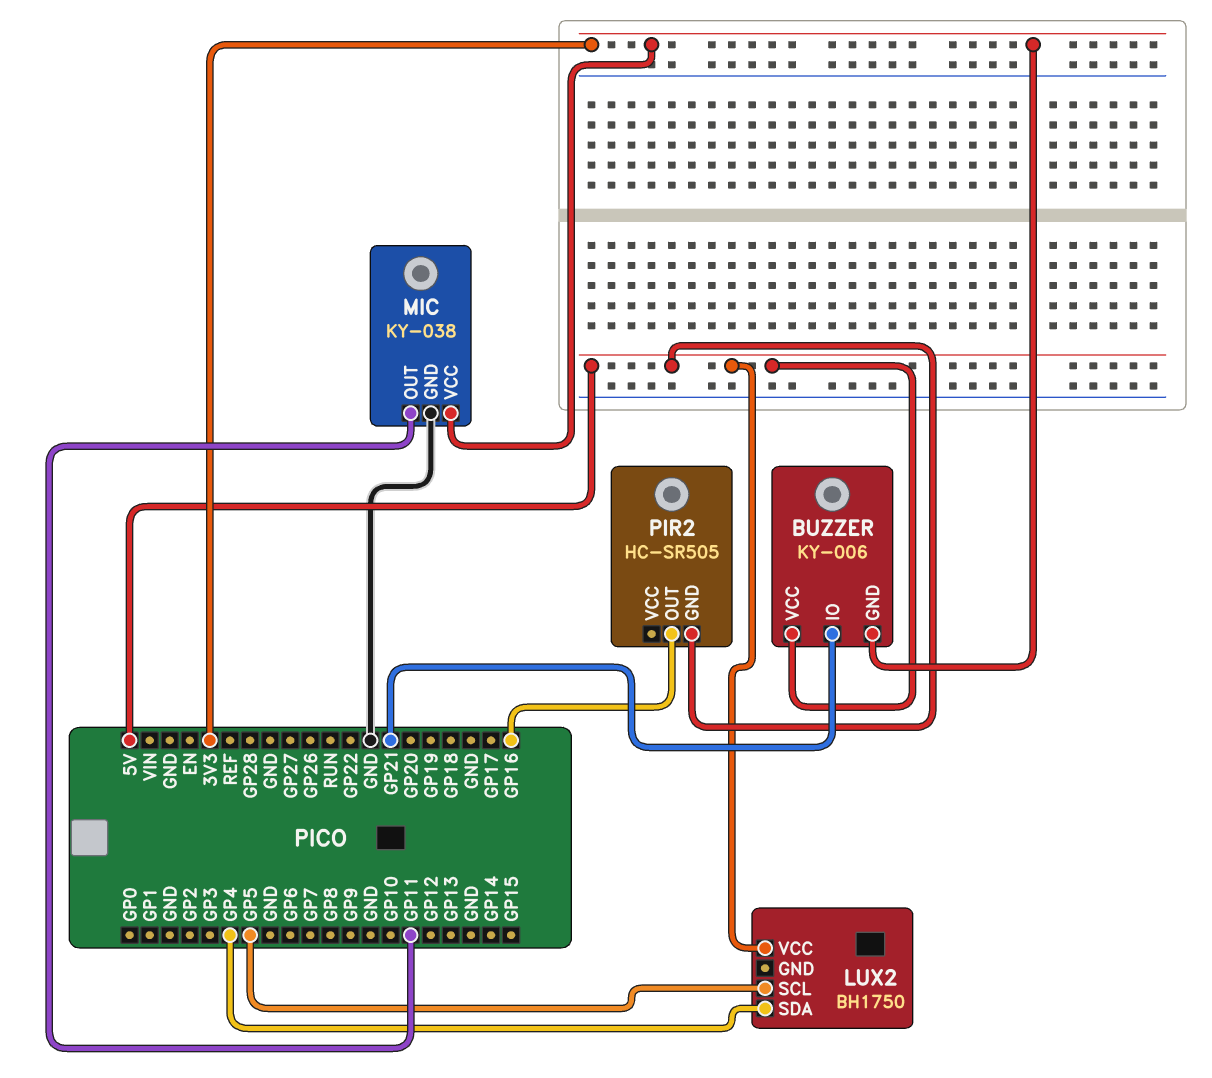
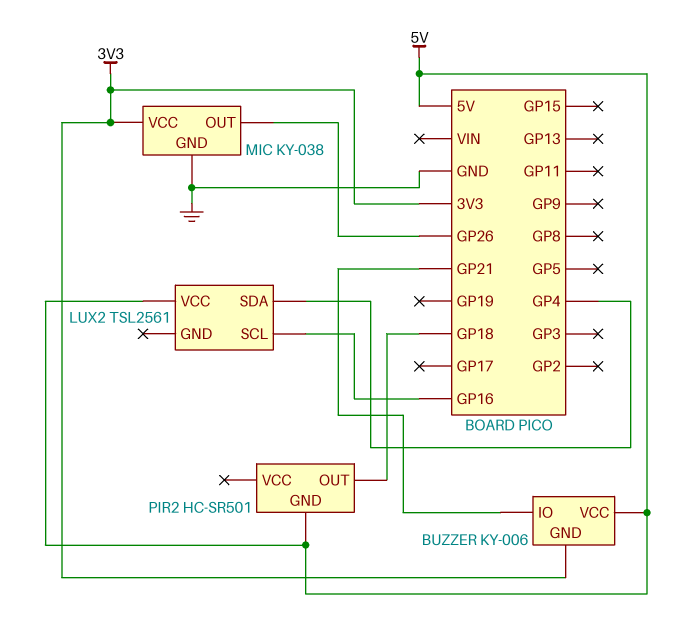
LUX2: BH1750 -> TSL2561
LUX2 pin SCL: GP5 -> GP16
MIC pin OUT: GP11 -> GP26
PIR2: HC-SR505 -> HC-SR501
PIR2 pin OUT: GP16 -> GP18

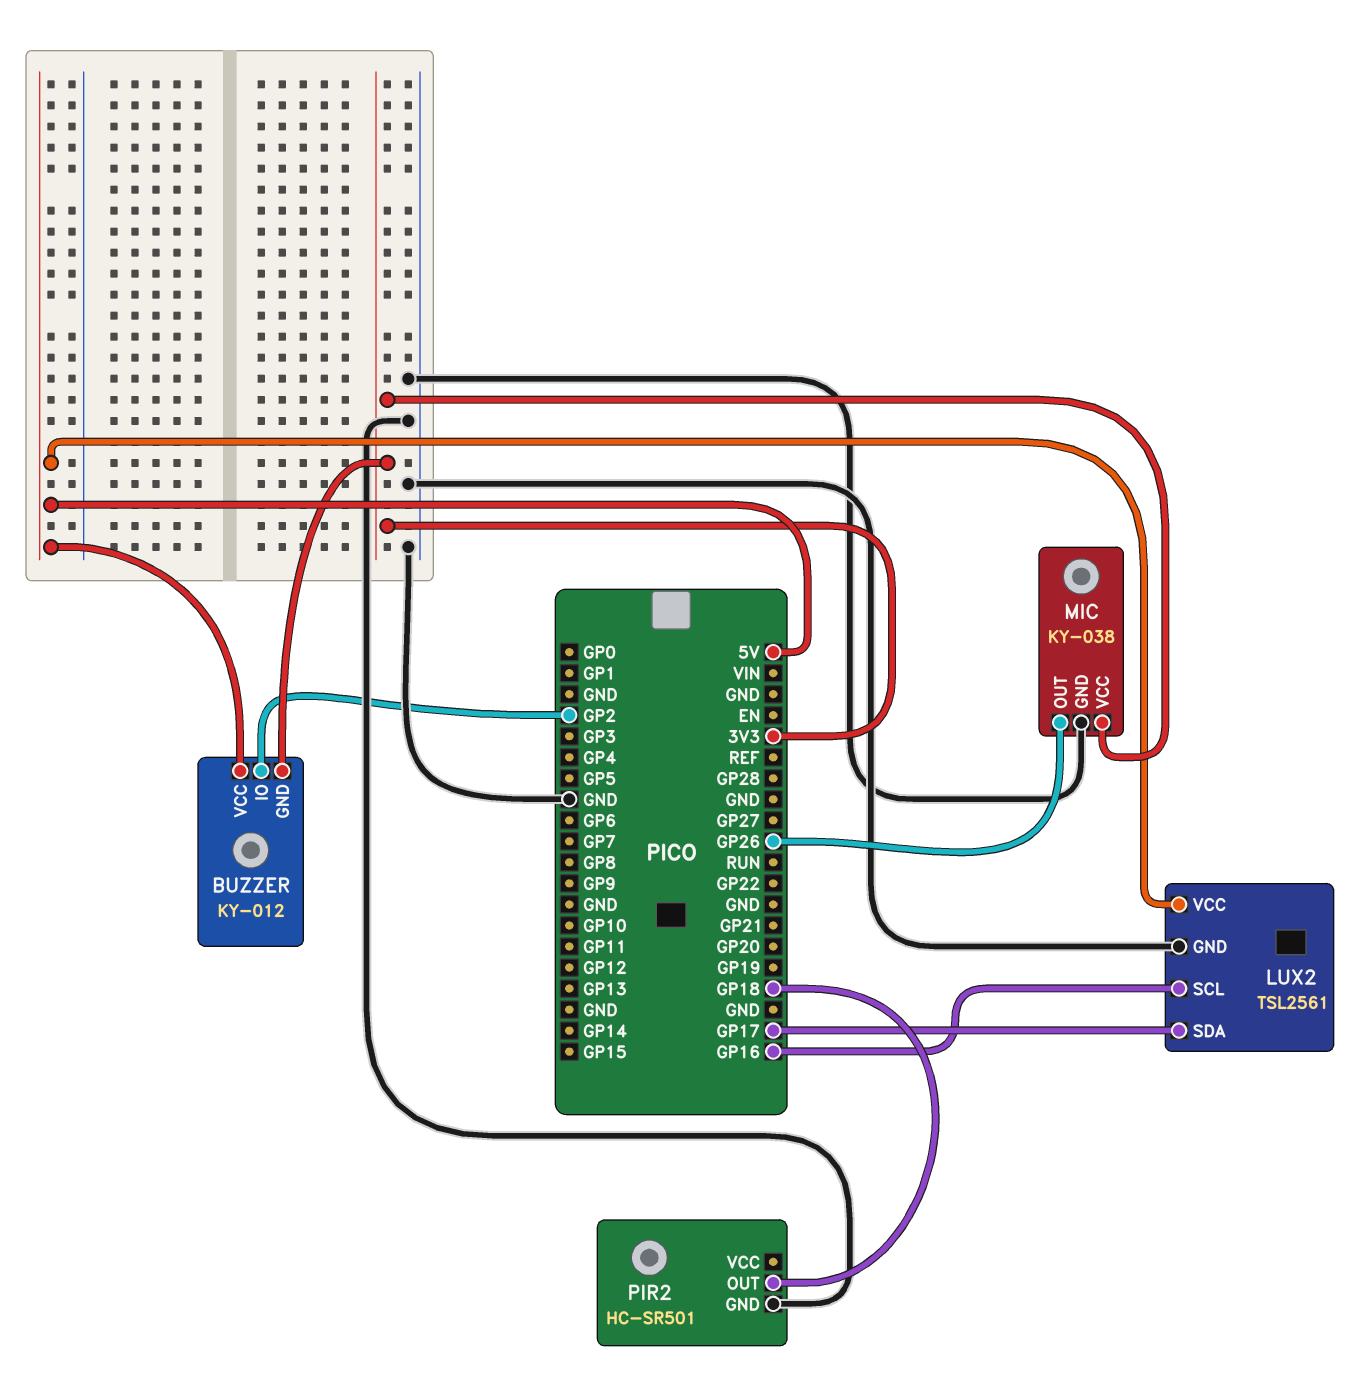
BUZZER: KY-006 -> KY-012
BUZZER pin IO: GP21 -> GP2
LUX2 pin GND: none -> GND
LUX2 pin SDA: GP4 -> GP17
PIR2 pin GND: 5V -> GND

